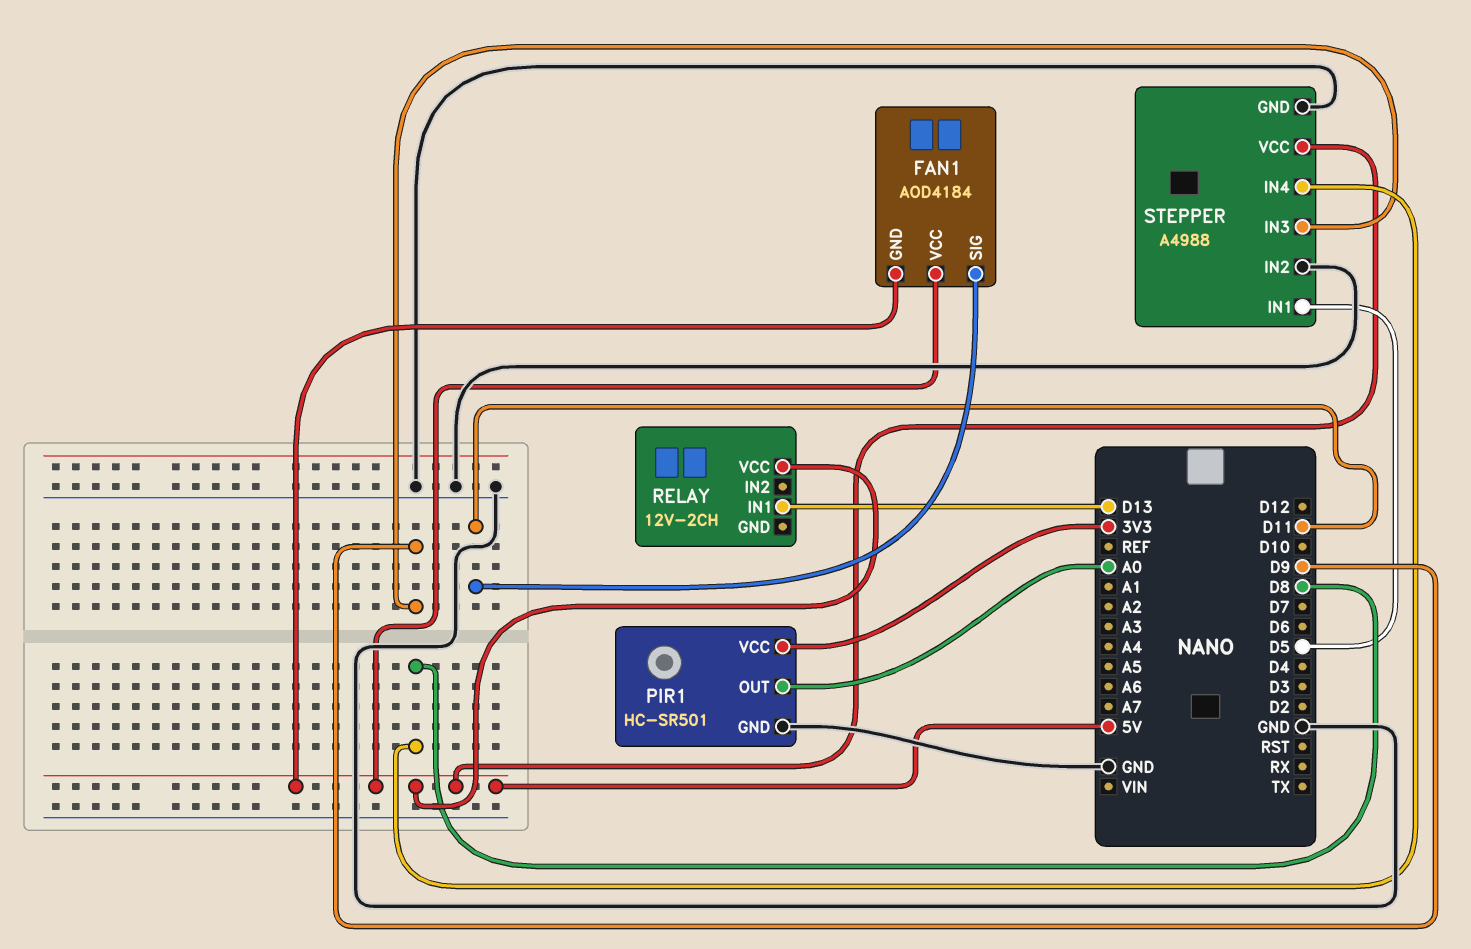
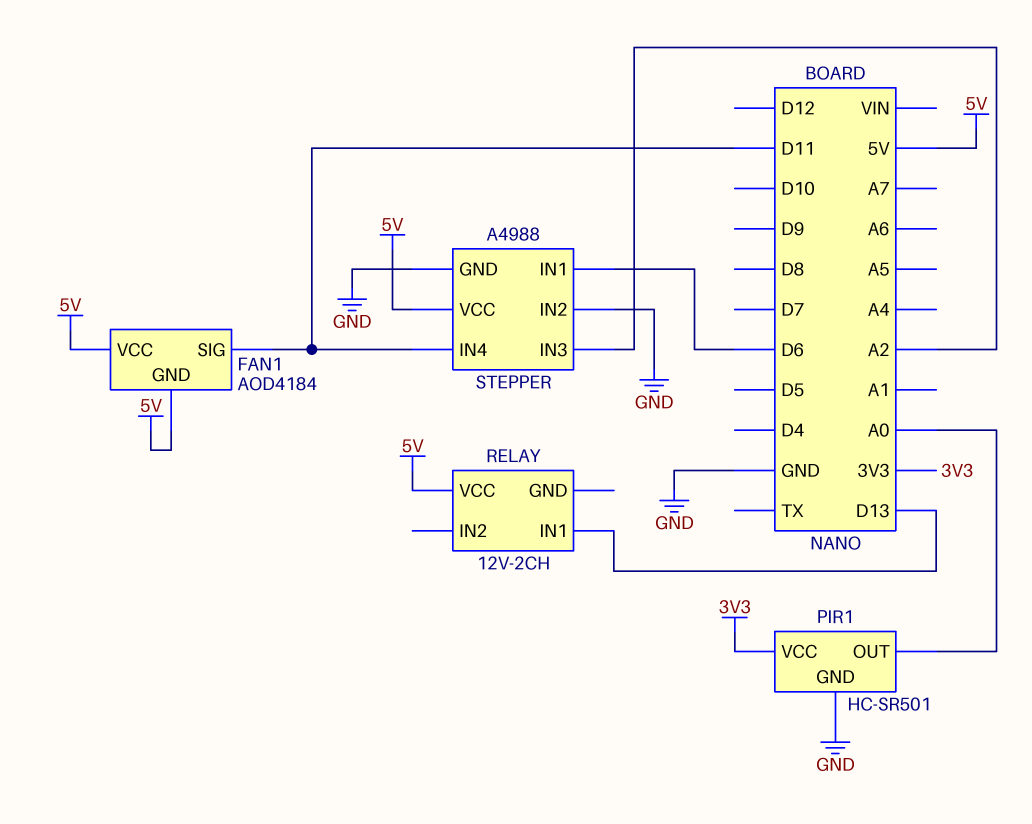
STEPPER pin IN1: D5 -> D6
STEPPER pin IN3: D9 -> A2
STEPPER pin IN4: D8 -> D11

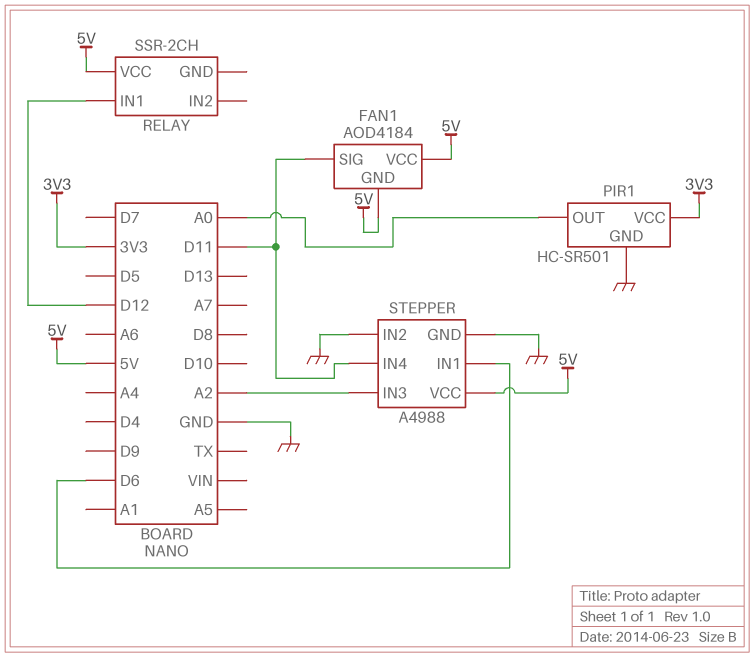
RELAY: 12V-2CH -> SSR-2CH
RELAY pin IN1: D13 -> D12

